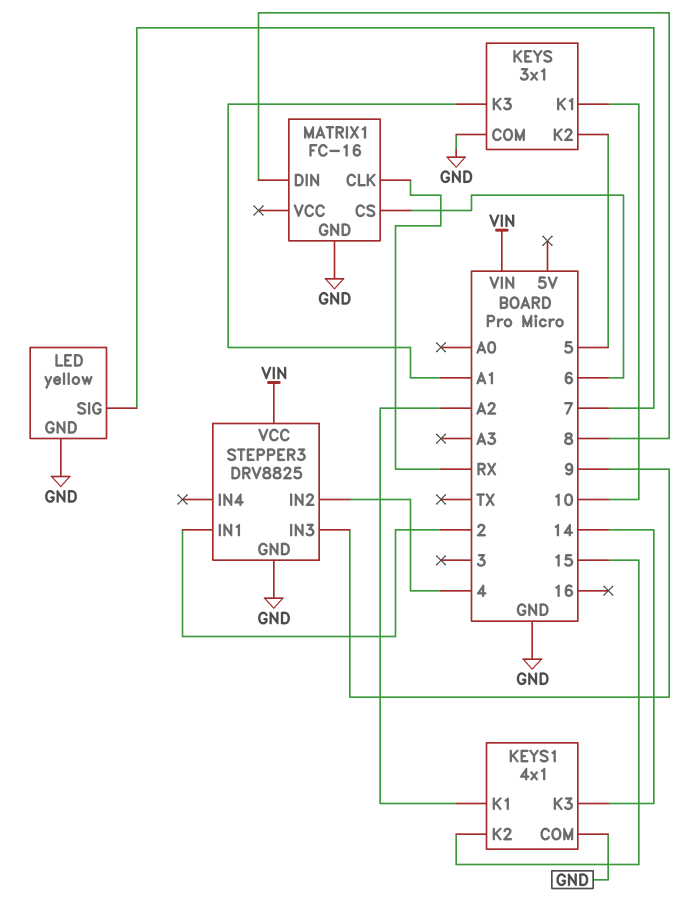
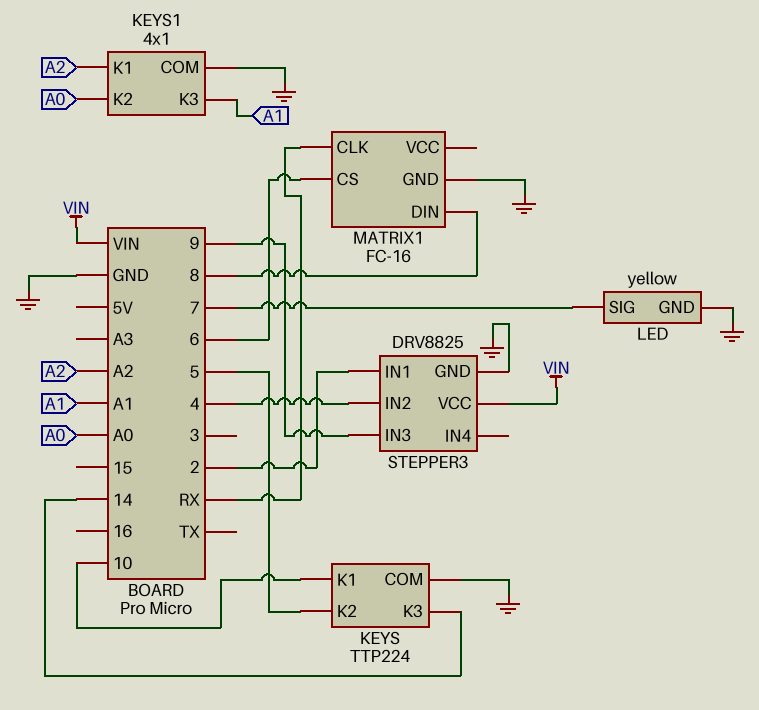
KEYS: 3x1 -> TTP224
KEYS pin K3: A1 -> 14
KEYS1 pin K2: 15 -> A0
KEYS1 pin K3: 14 -> A1

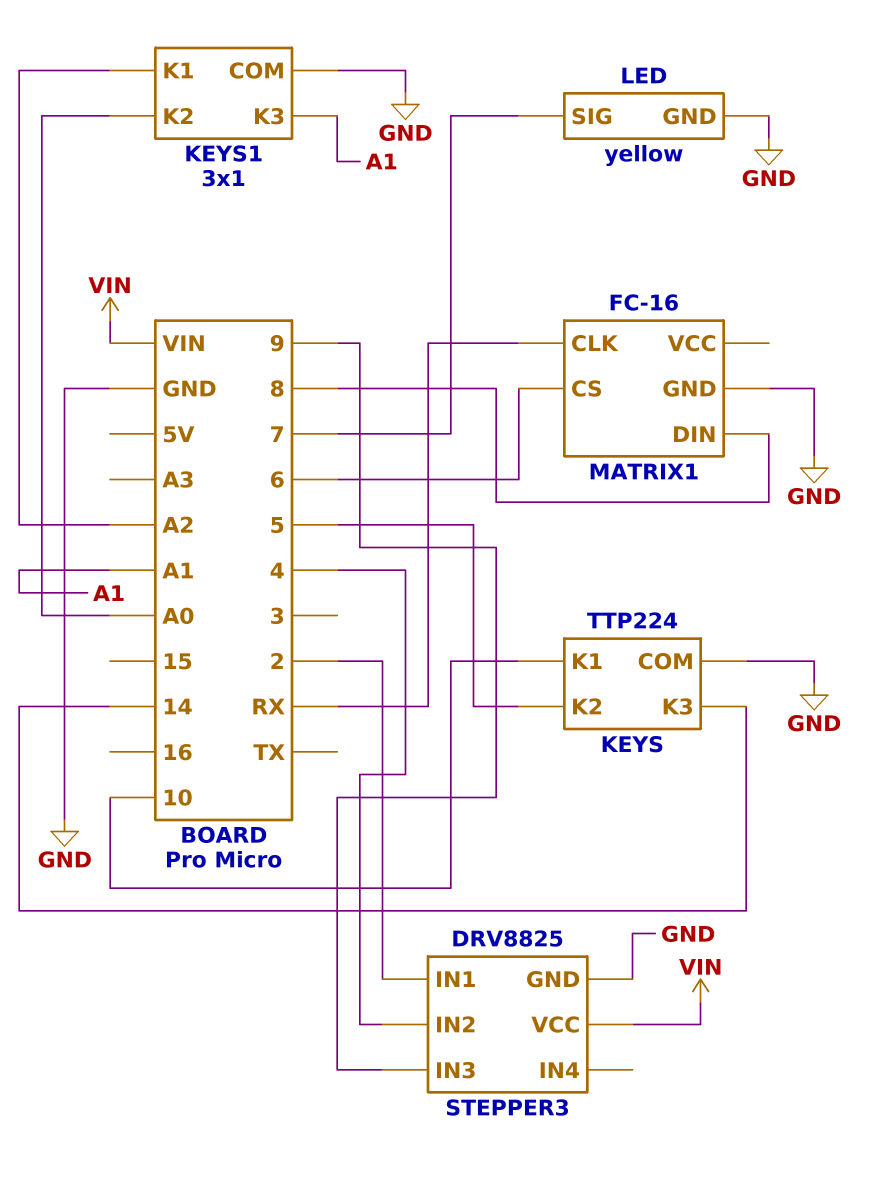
KEYS1: 4x1 -> 3x1

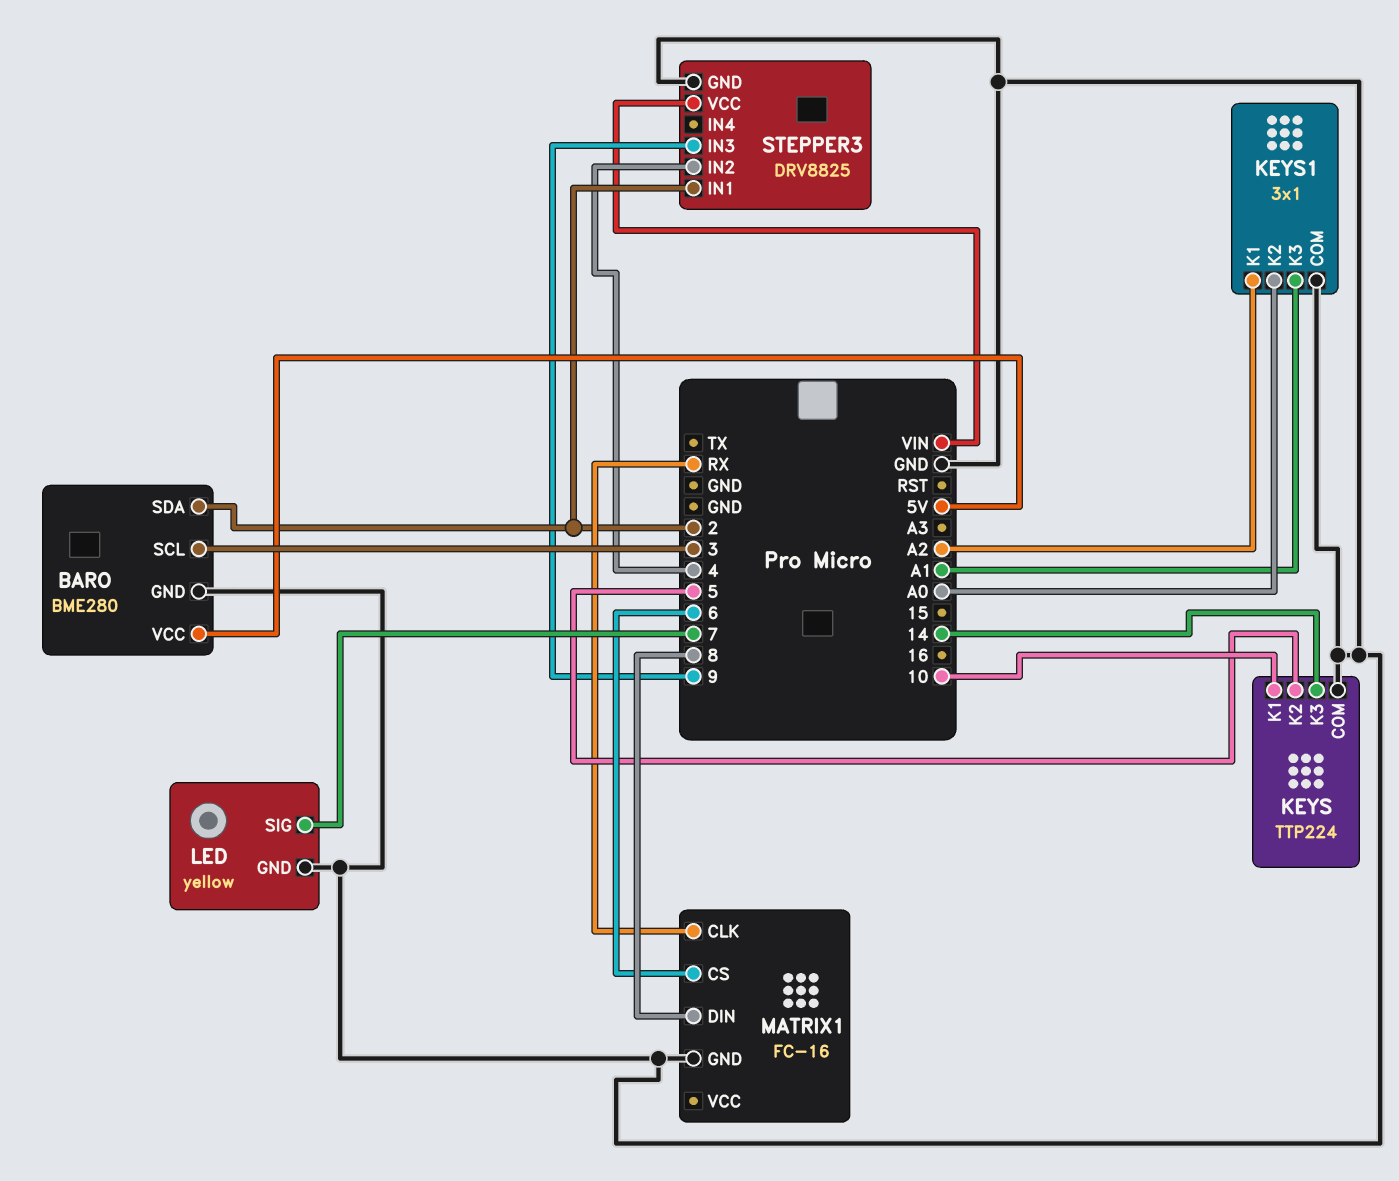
BARO: none -> BME280
BARO pin GND: none -> GND
BARO pin SCL: none -> 3
BARO pin SDA: none -> 2
BARO pin VCC: none -> 5V

